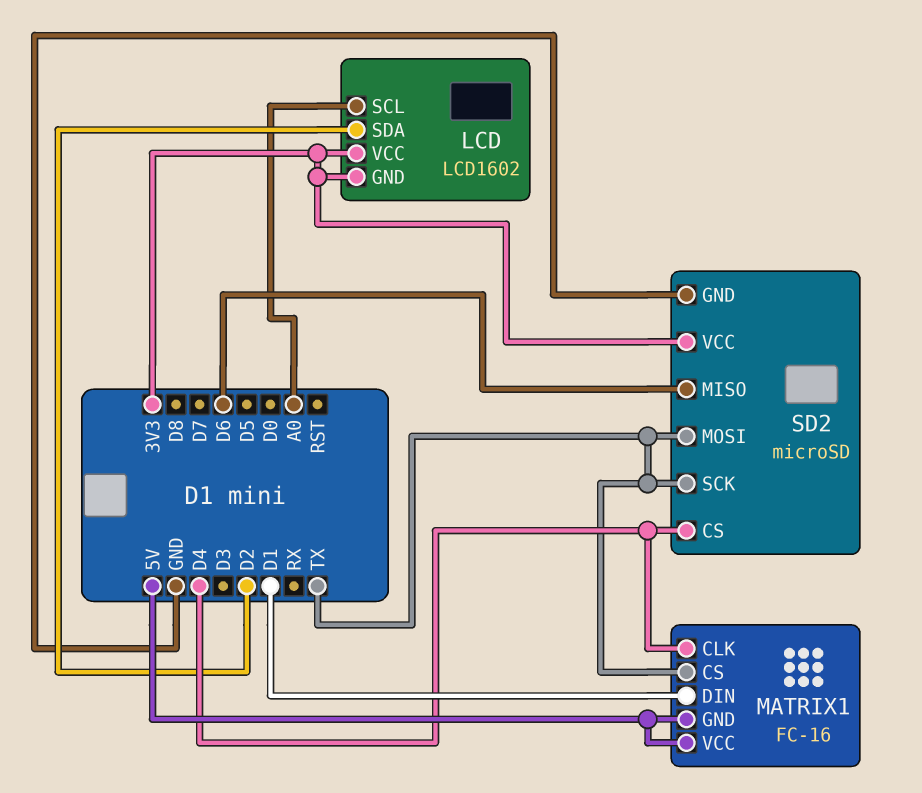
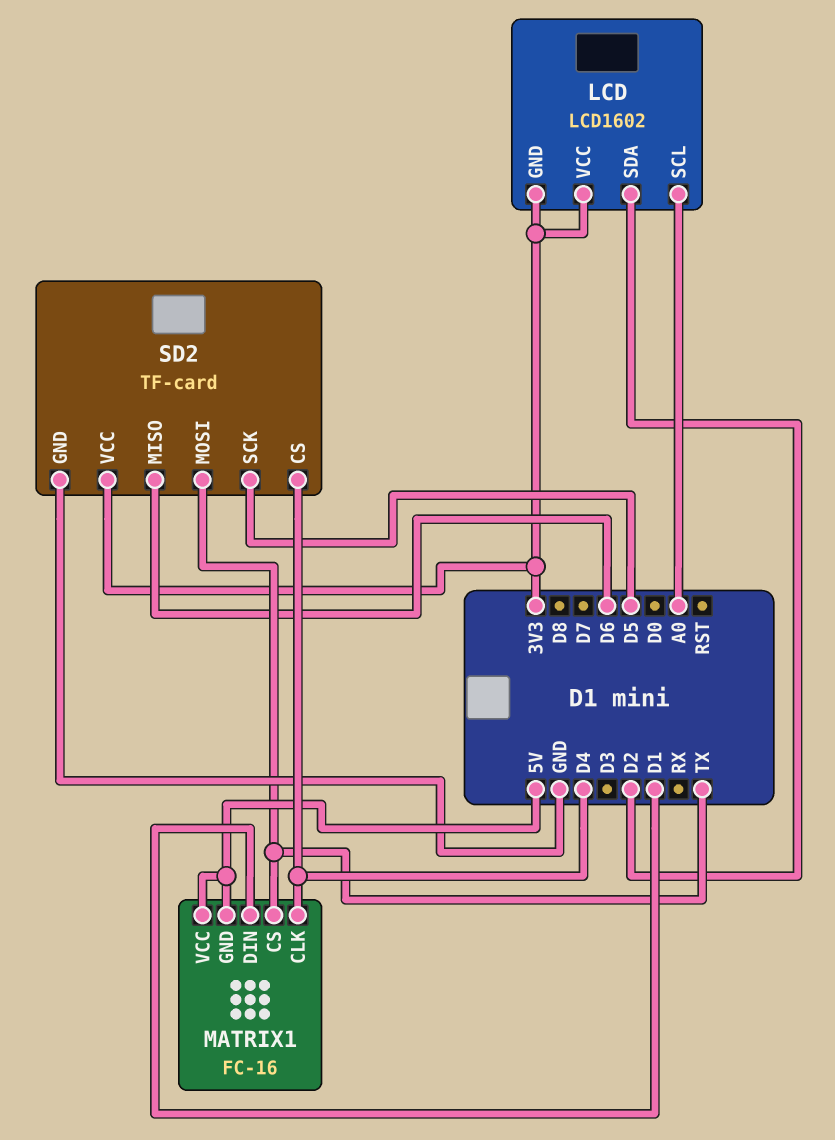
SD2: microSD -> TF-card
SD2 pin SCK: TX -> D5

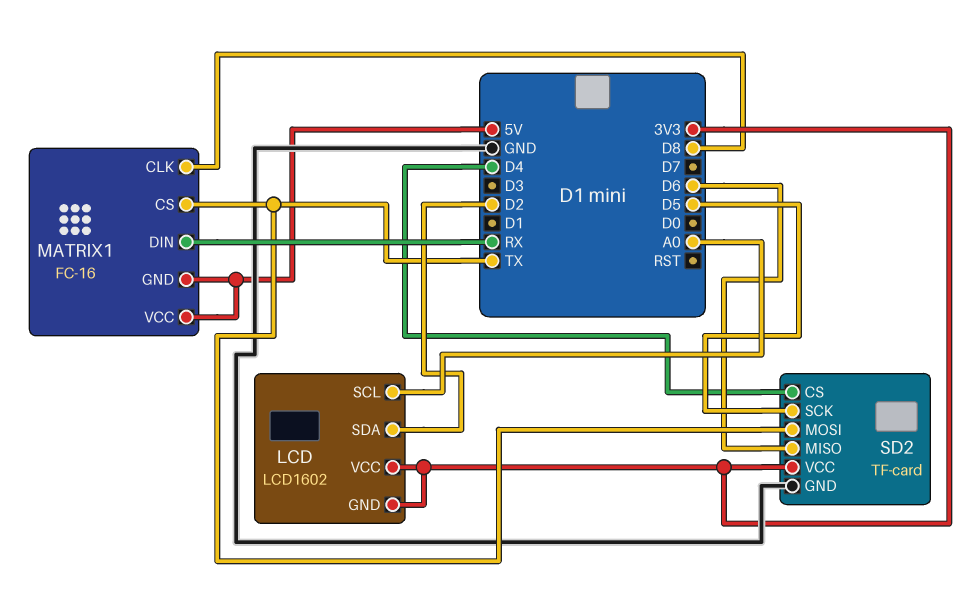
MATRIX1 pin CLK: D4 -> D8
MATRIX1 pin DIN: D1 -> RX

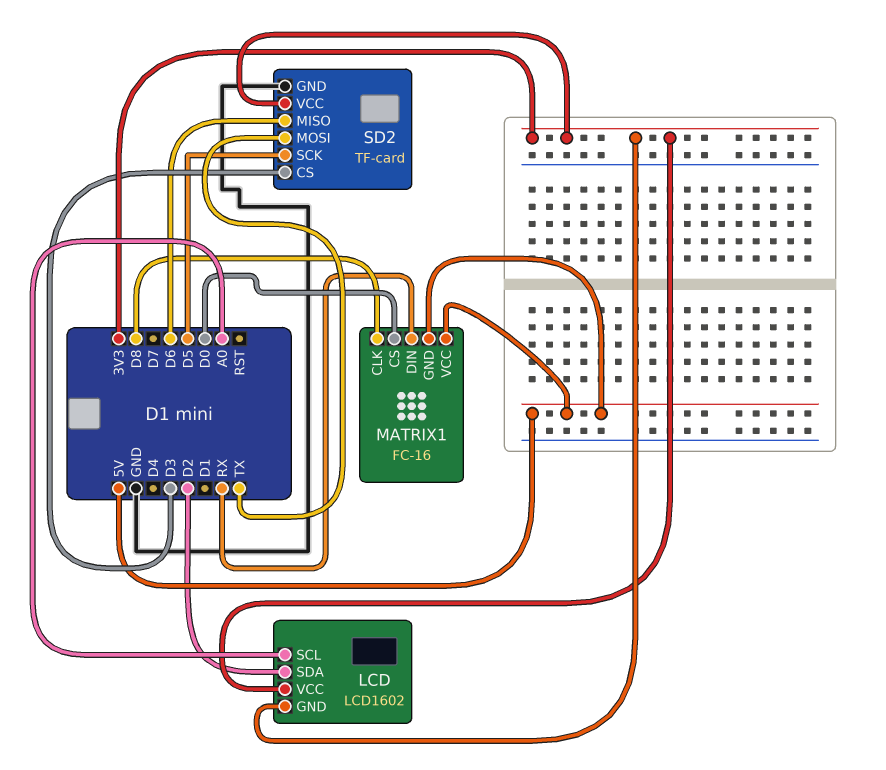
MATRIX1 pin CS: TX -> D0
SD2 pin CS: D4 -> D3

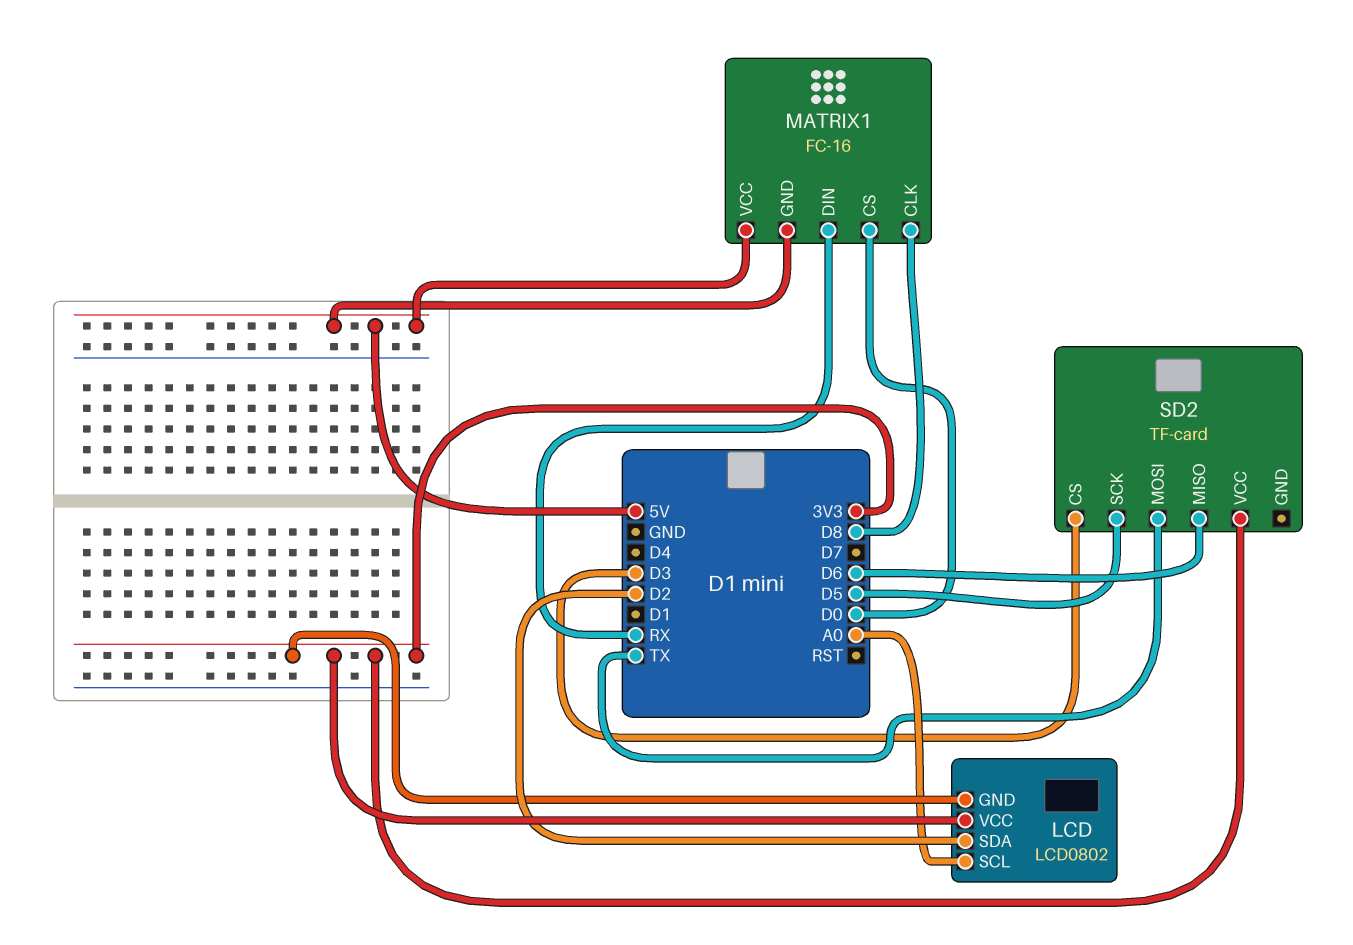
LCD: LCD1602 -> LCD0802
SD2 pin GND: GND -> none

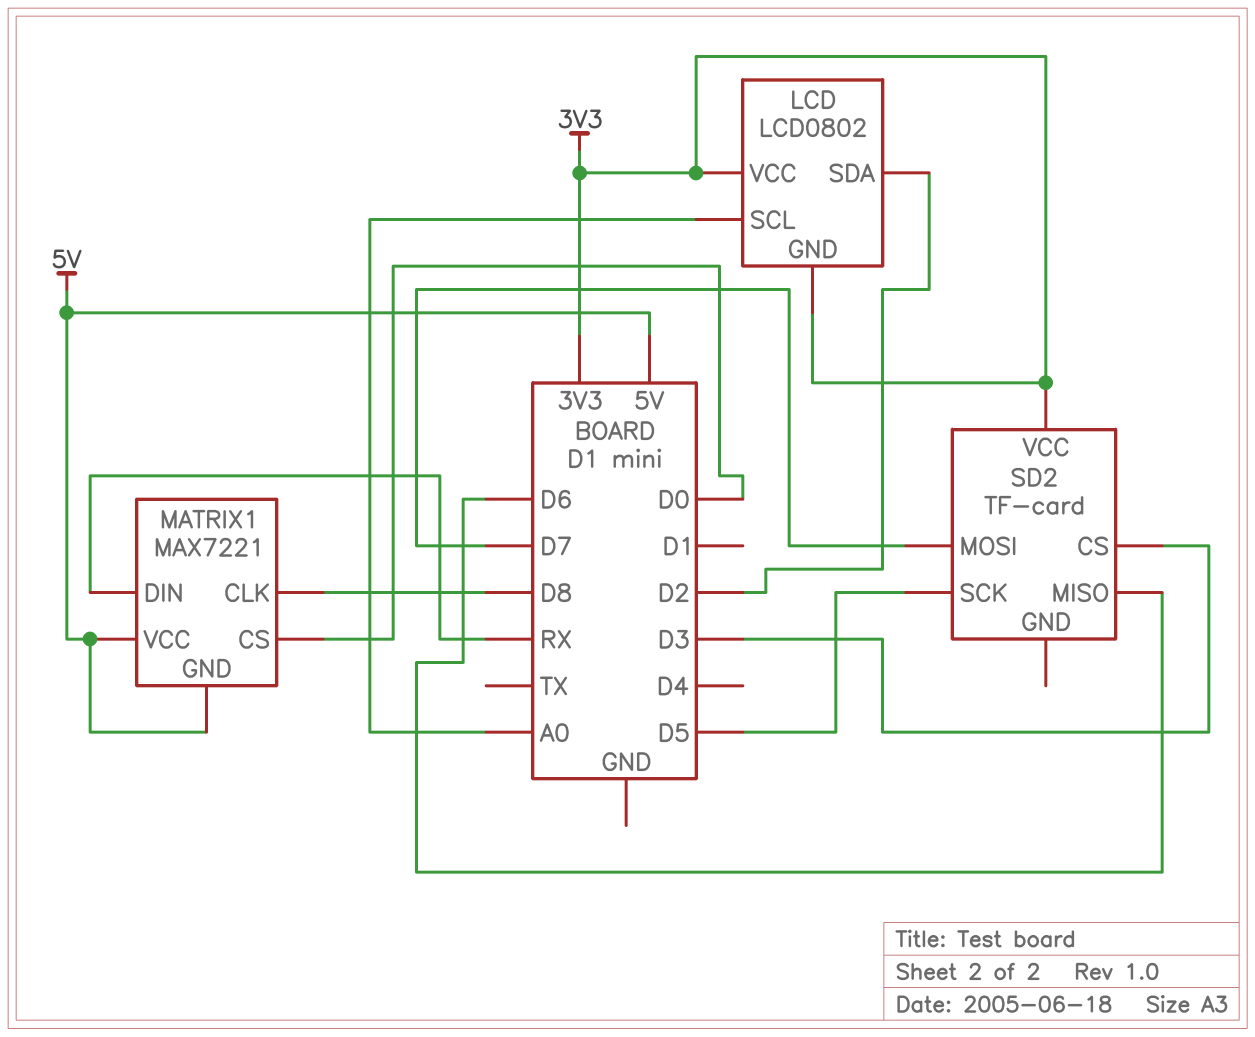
MATRIX1: FC-16 -> MAX7221
SD2 pin MOSI: TX -> D7

